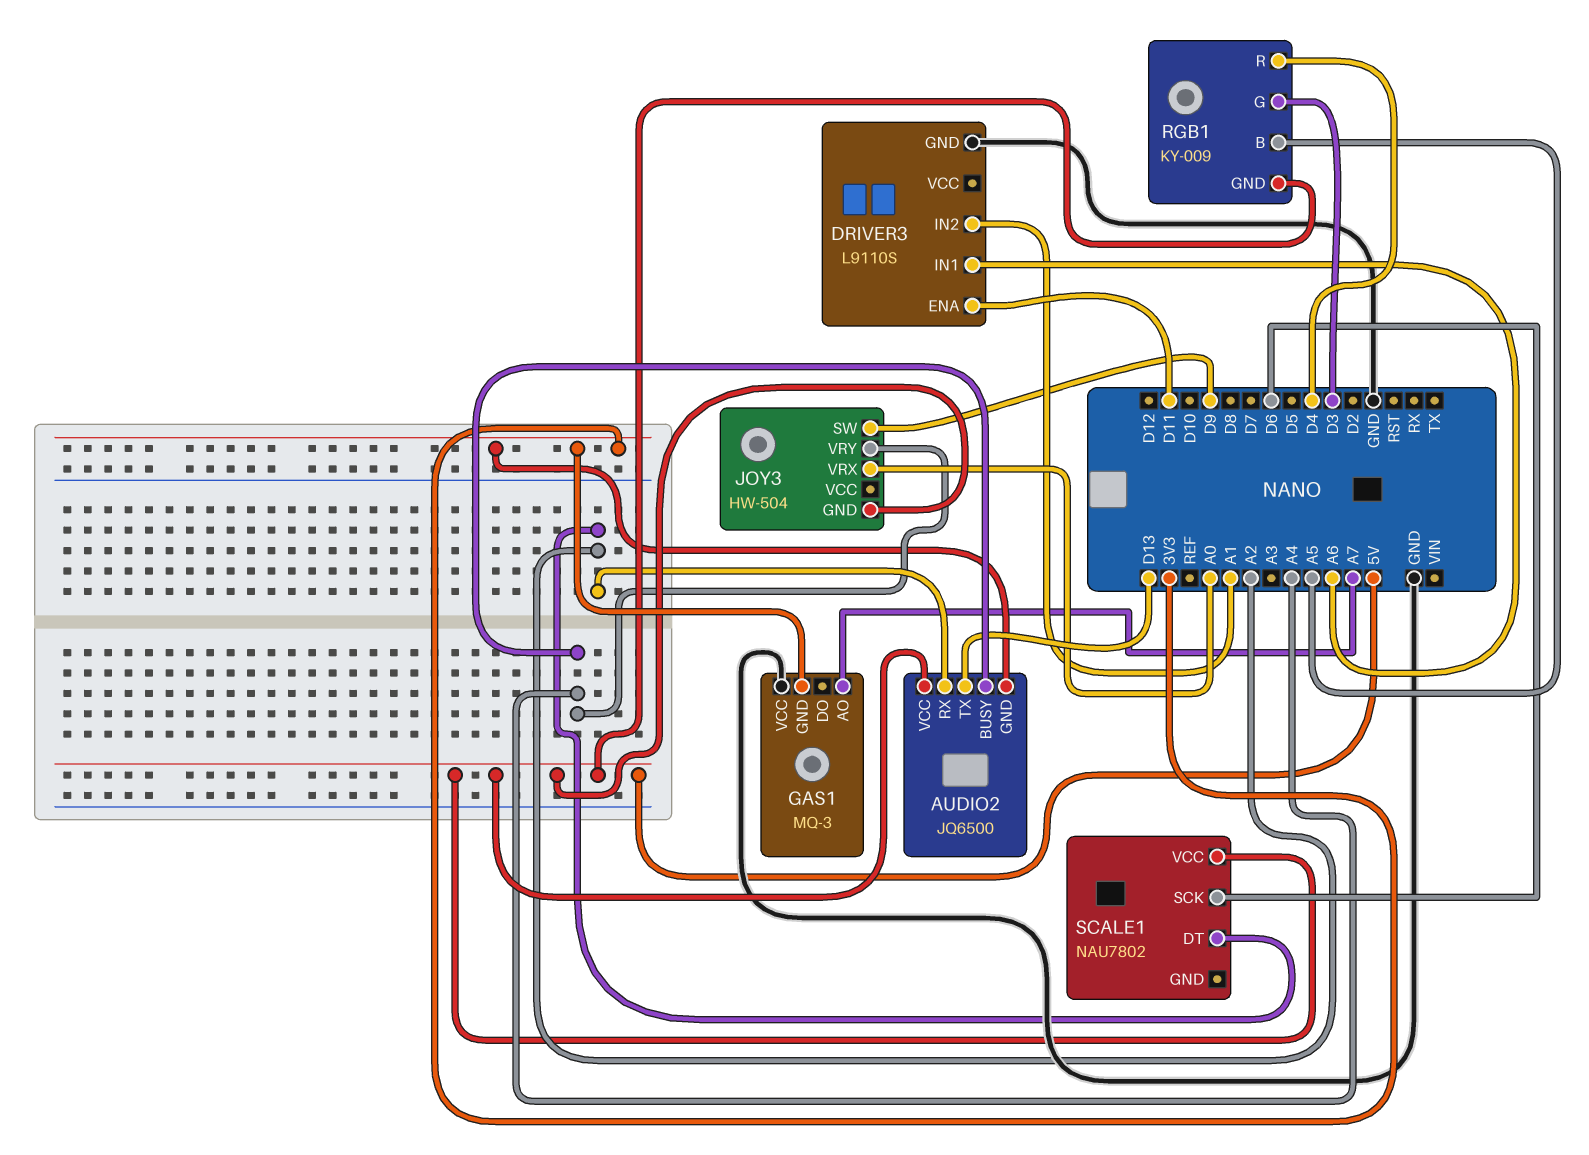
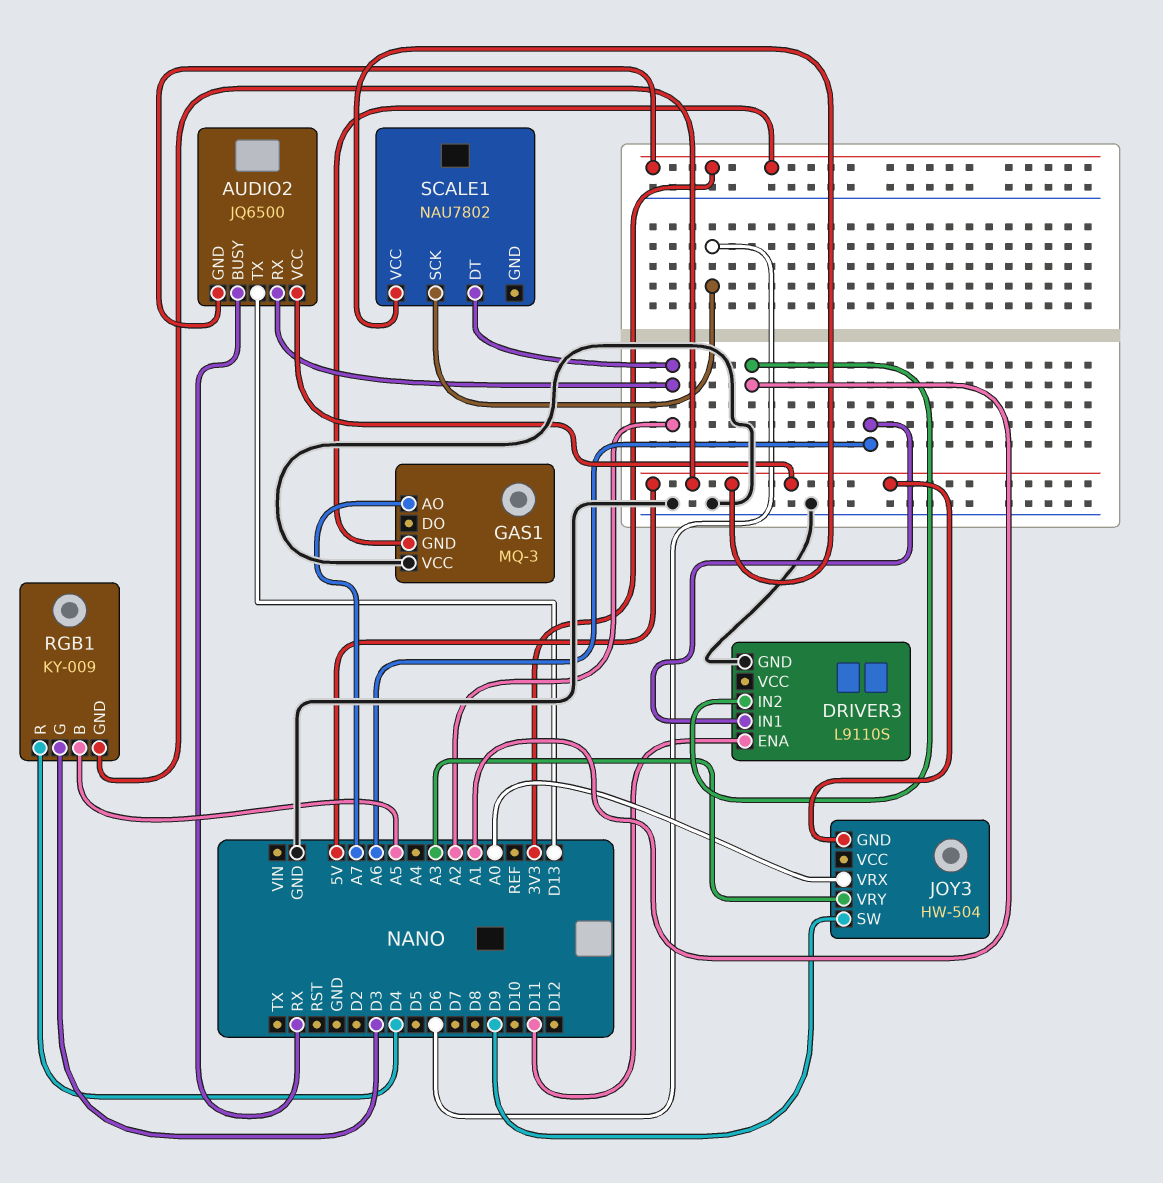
AUDIO2 pin BUSY: A4 -> RX
JOY3 pin VRY: A4 -> A3

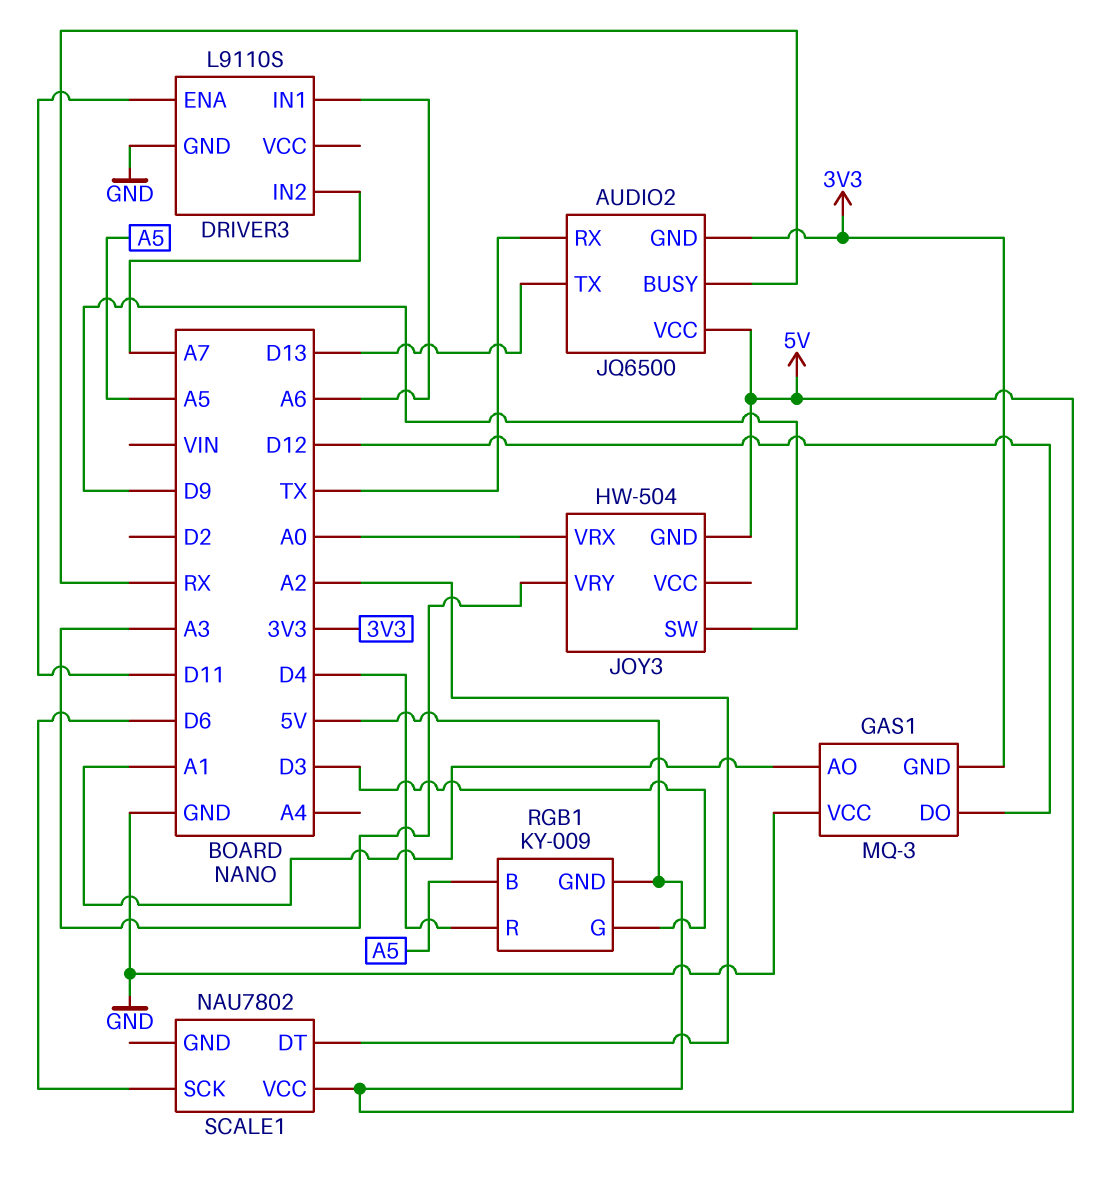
AUDIO2 pin RX: A2 -> TX
DRIVER3 pin IN2: A1 -> A7
GAS1 pin AO: A7 -> A1
GAS1 pin DO: none -> D12

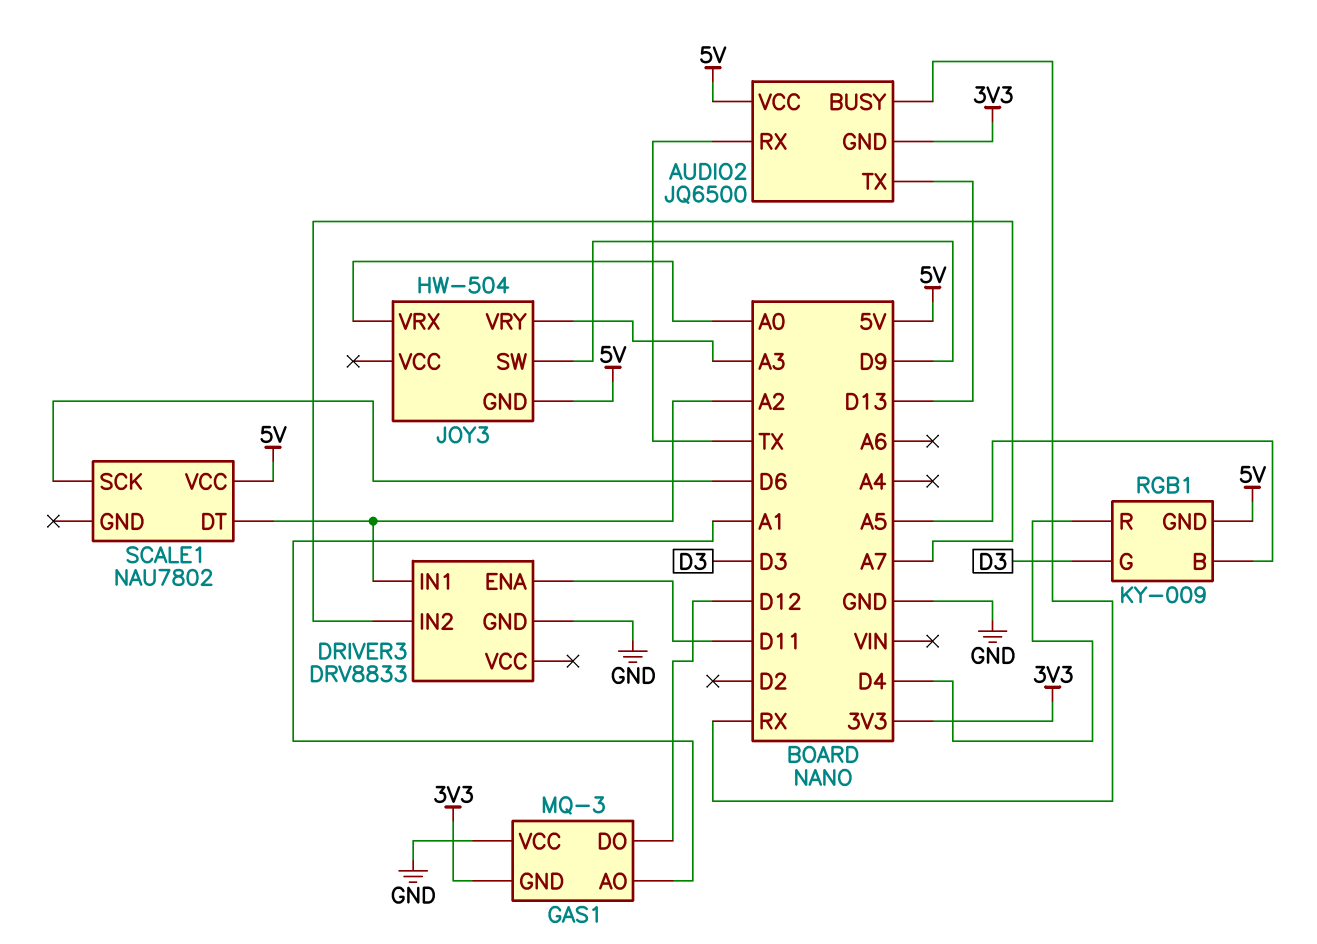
DRIVER3: L9110S -> DRV8833
DRIVER3 pin IN1: A6 -> A2

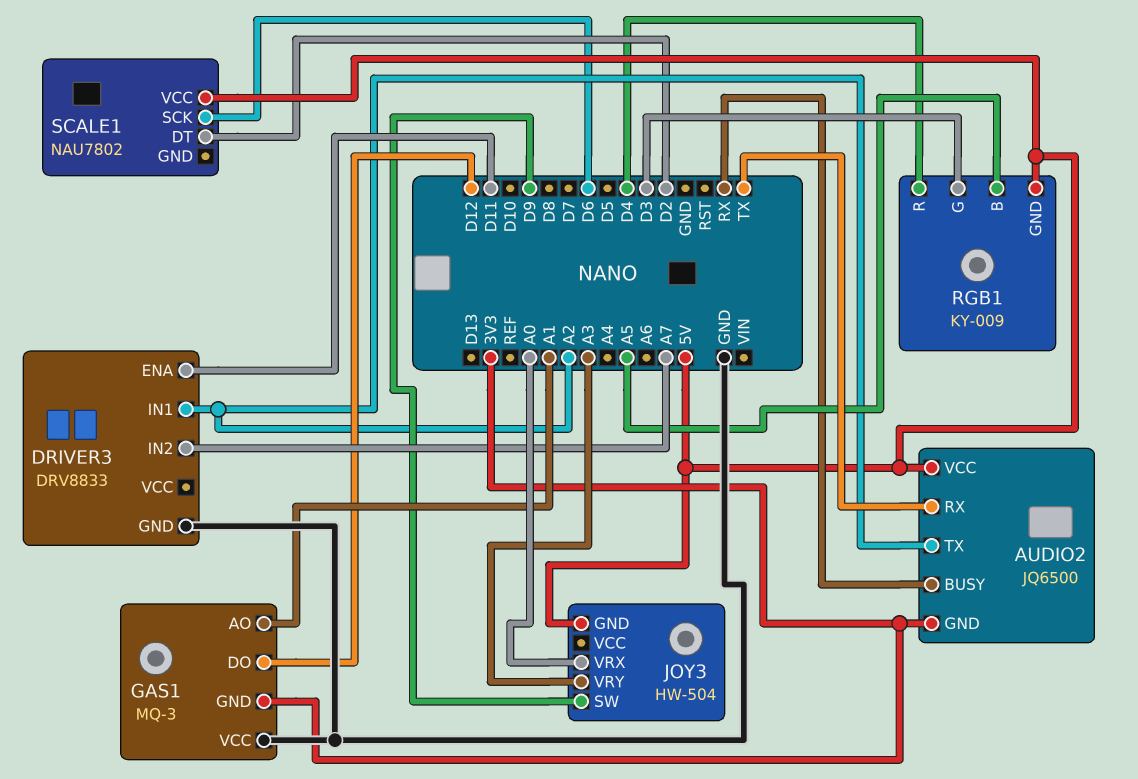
AUDIO2 pin TX: D13 -> A2
SCALE1 pin DT: A2 -> D2

